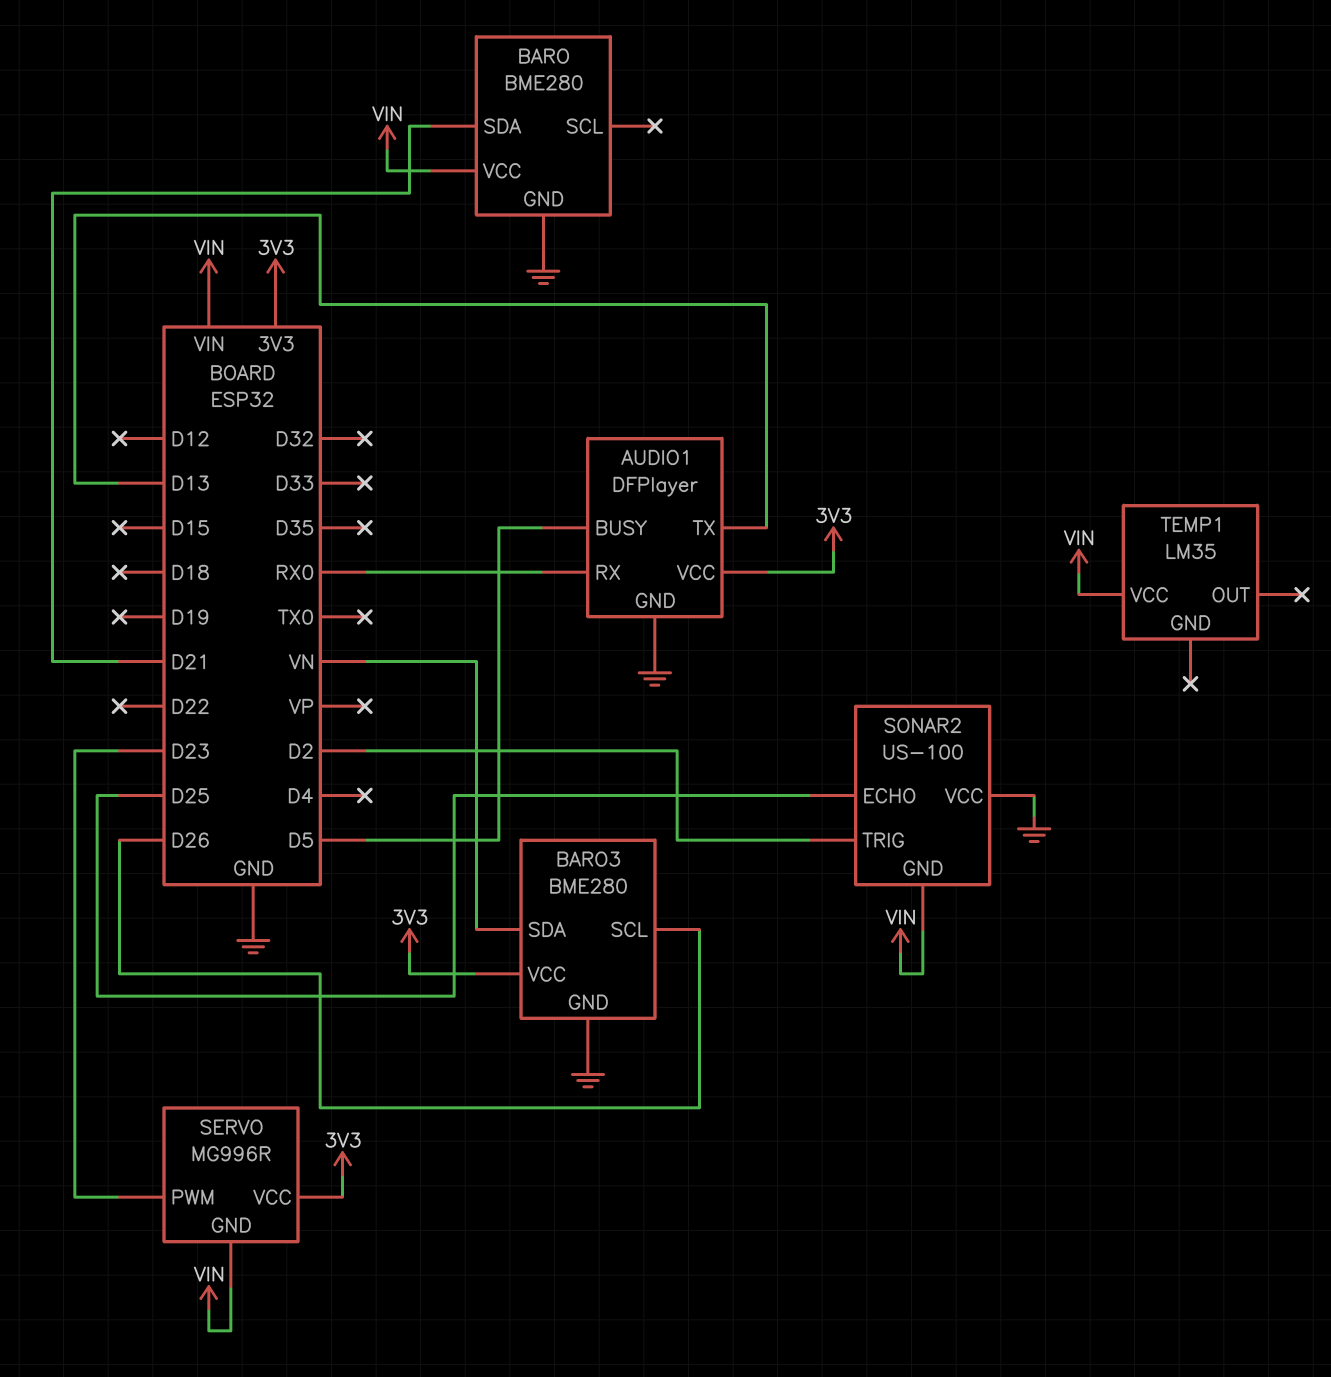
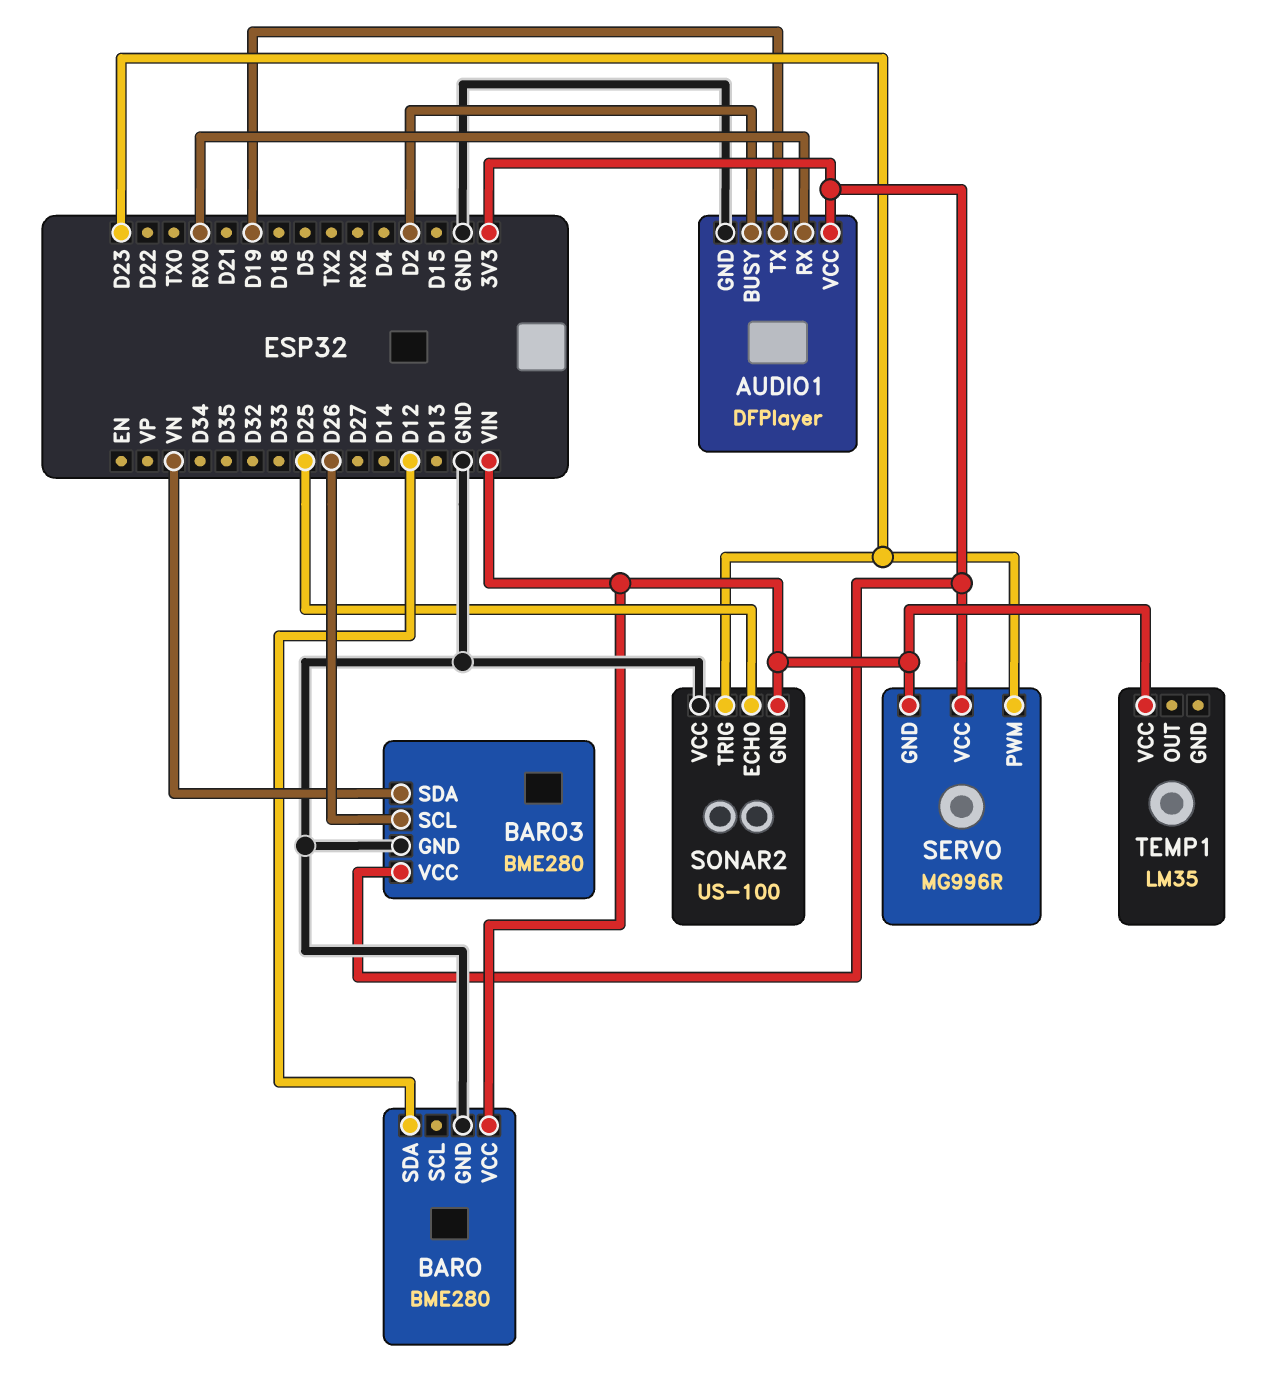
AUDIO1 pin BUSY: D5 -> D2
AUDIO1 pin TX: D13 -> D19
BARO pin SDA: D21 -> D12
SONAR2 pin TRIG: D2 -> D23

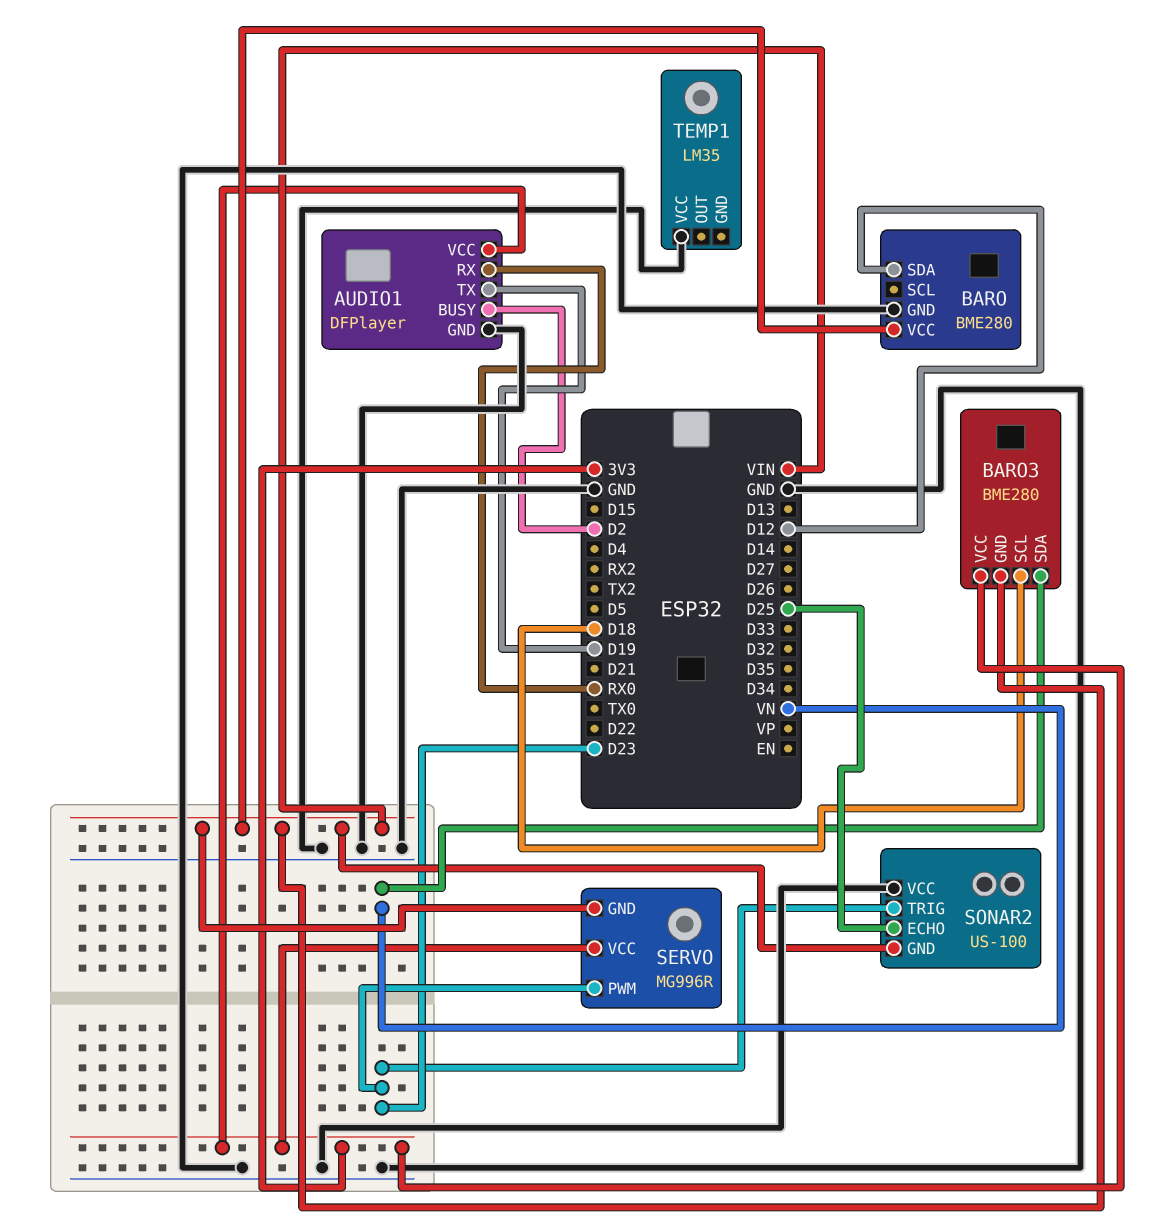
BARO3 pin GND: GND -> VIN
BARO3 pin SCL: D26 -> D18
TEMP1 pin VCC: VIN -> GND

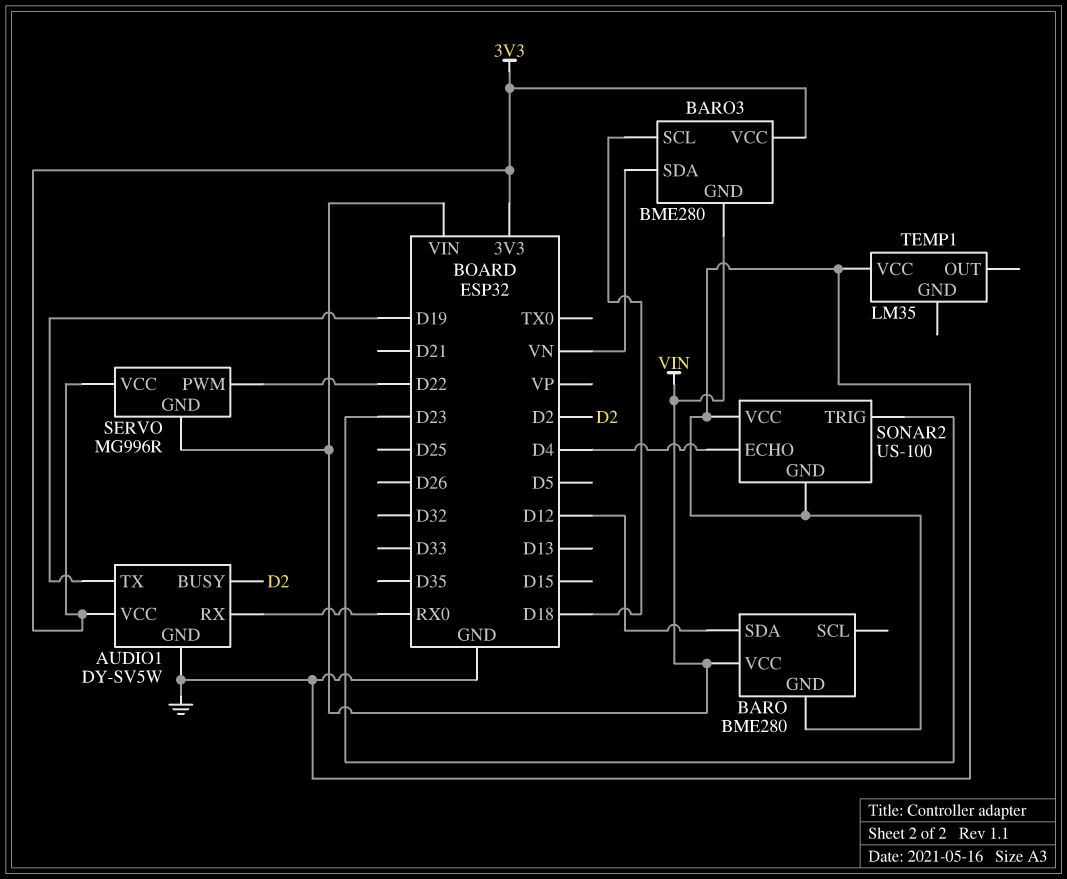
AUDIO1: DFPlayer -> DY-SV5W
SERVO pin PWM: D23 -> D22
SONAR2 pin ECHO: D25 -> D4
SONAR2 pin GND: VIN -> GND

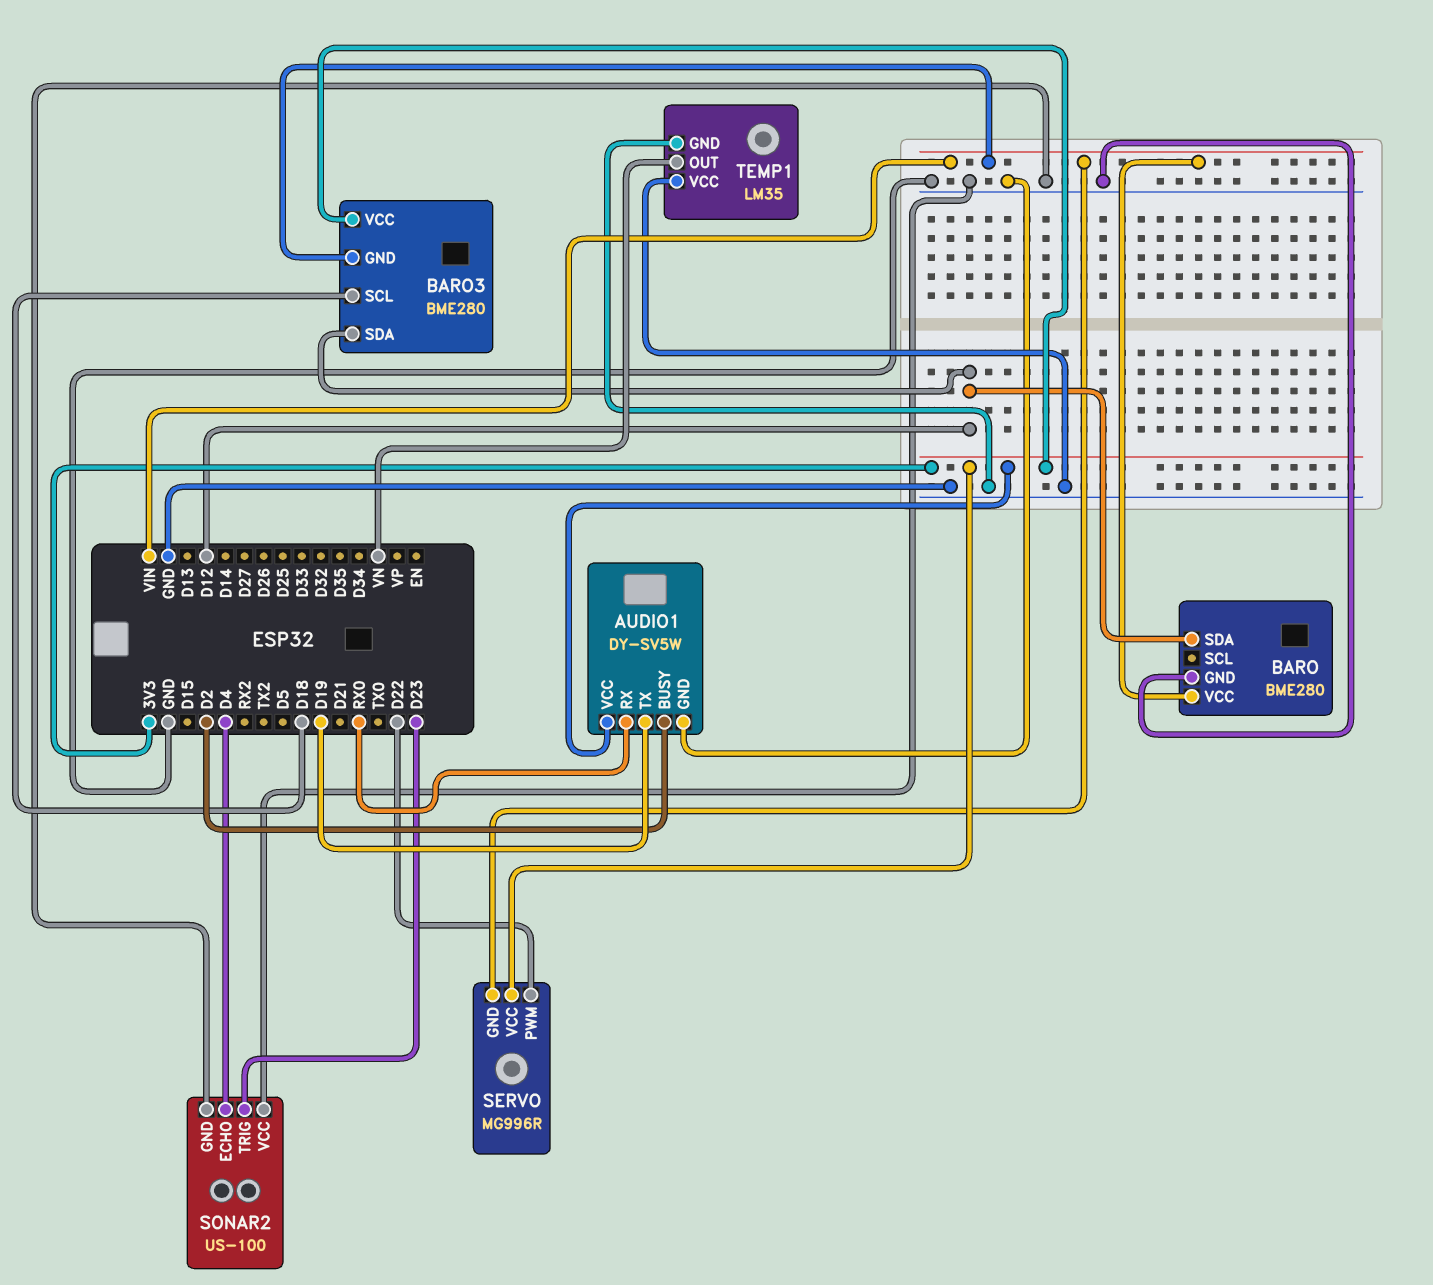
BARO3 pin SDA: VN -> D12
TEMP1 pin GND: none -> GND
TEMP1 pin OUT: none -> VN

